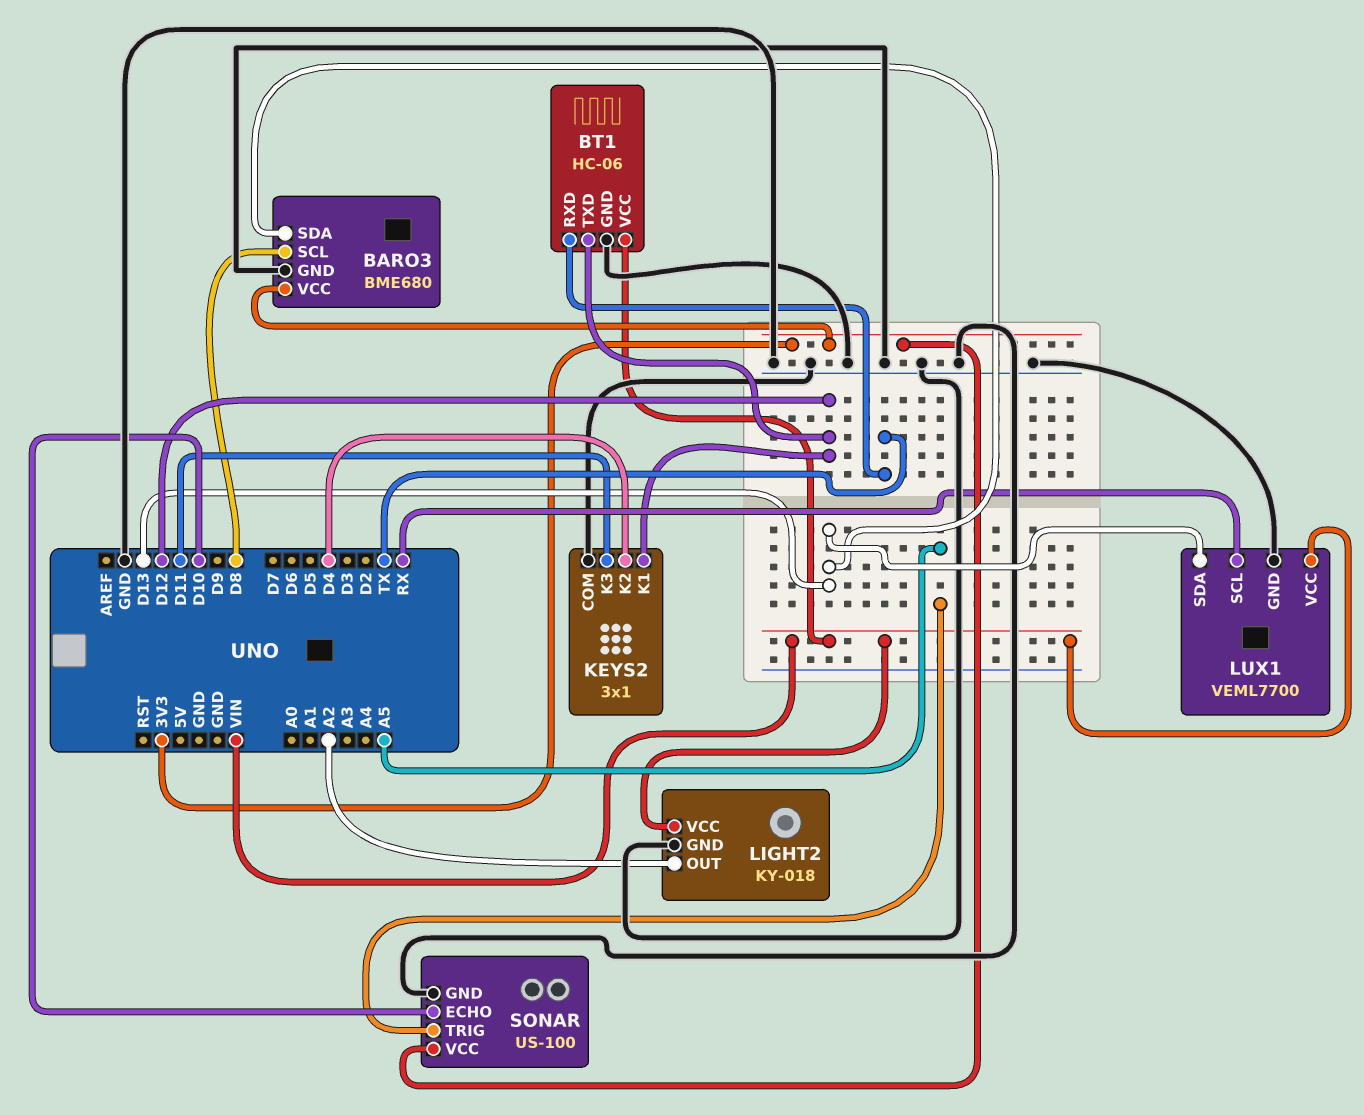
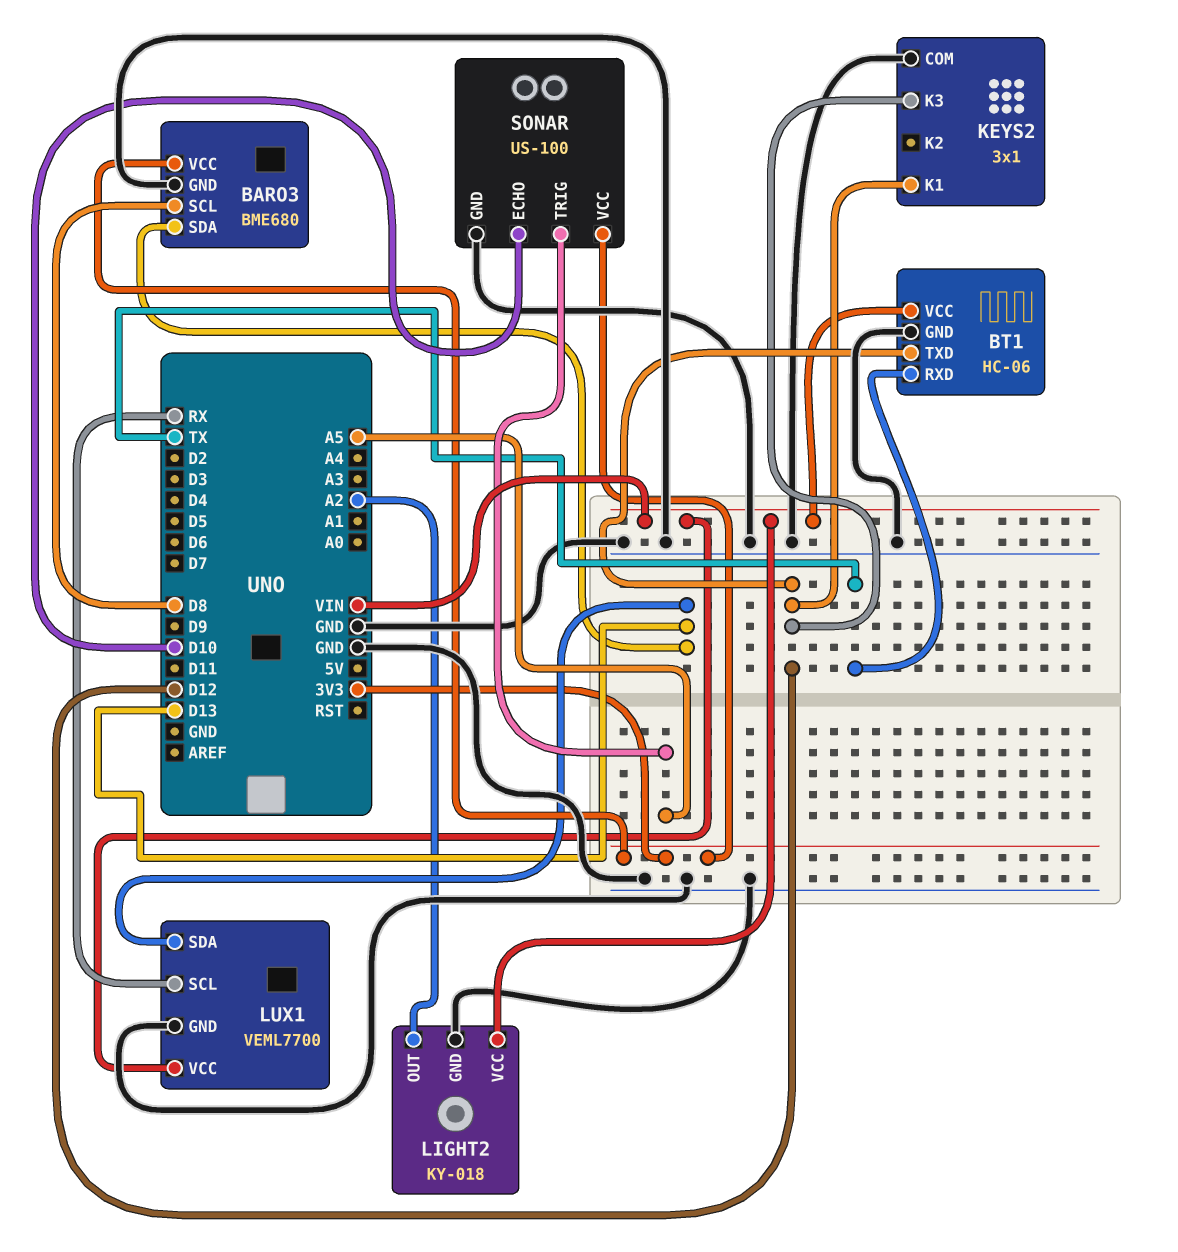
KEYS2 pin K2: D4 -> none
KEYS2 pin K3: D11 -> D12

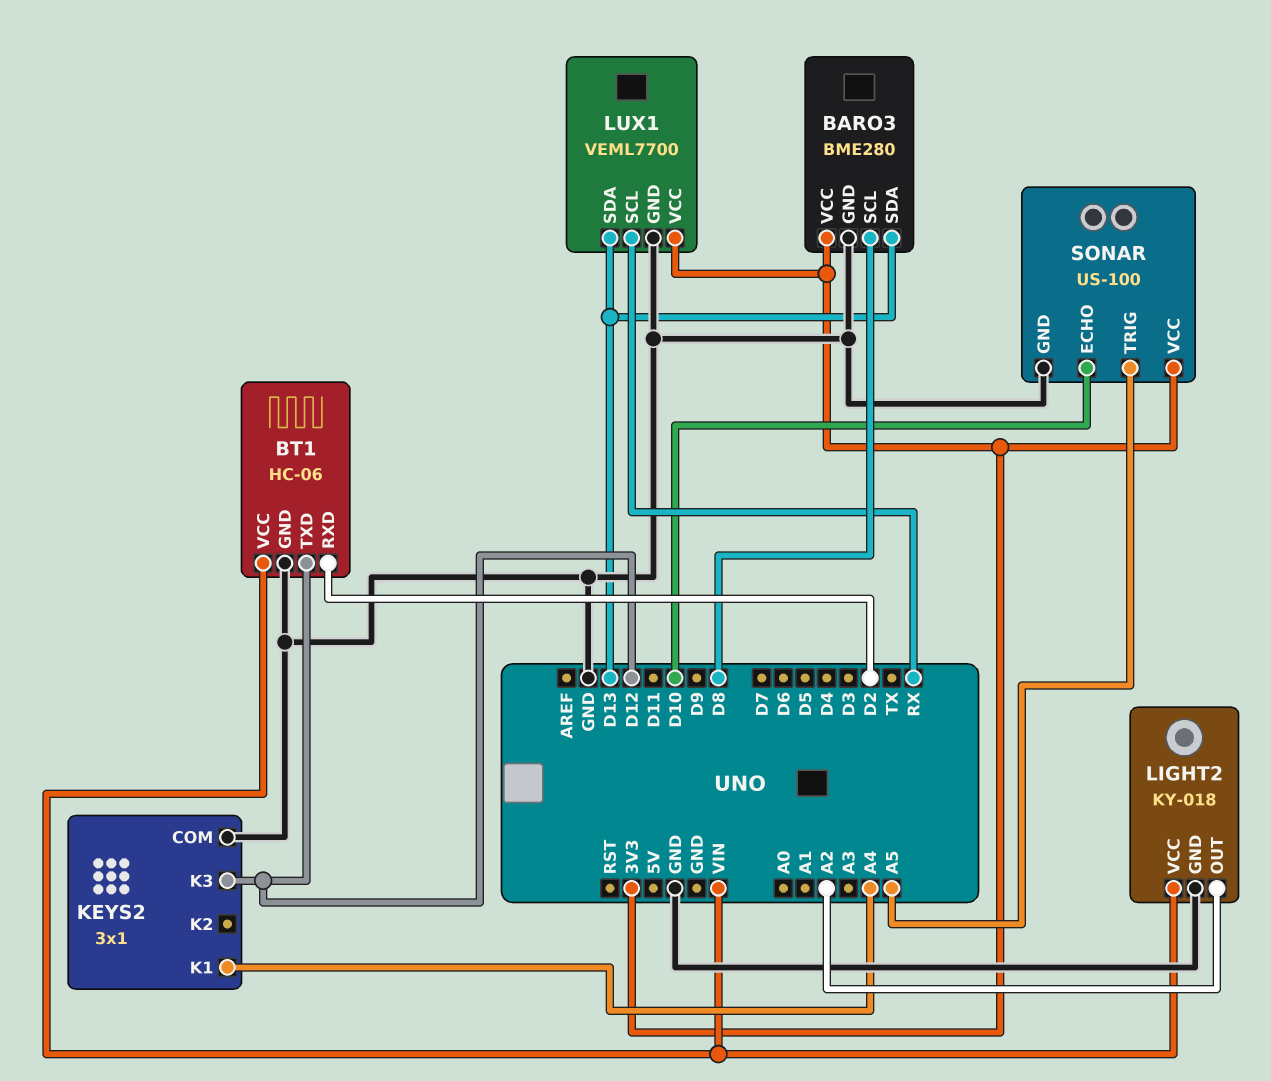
BARO3: BME680 -> BME280
BT1 pin RXD: TX -> D2
KEYS2 pin K1: D12 -> A4
LUX1 pin VCC: VIN -> 3V3

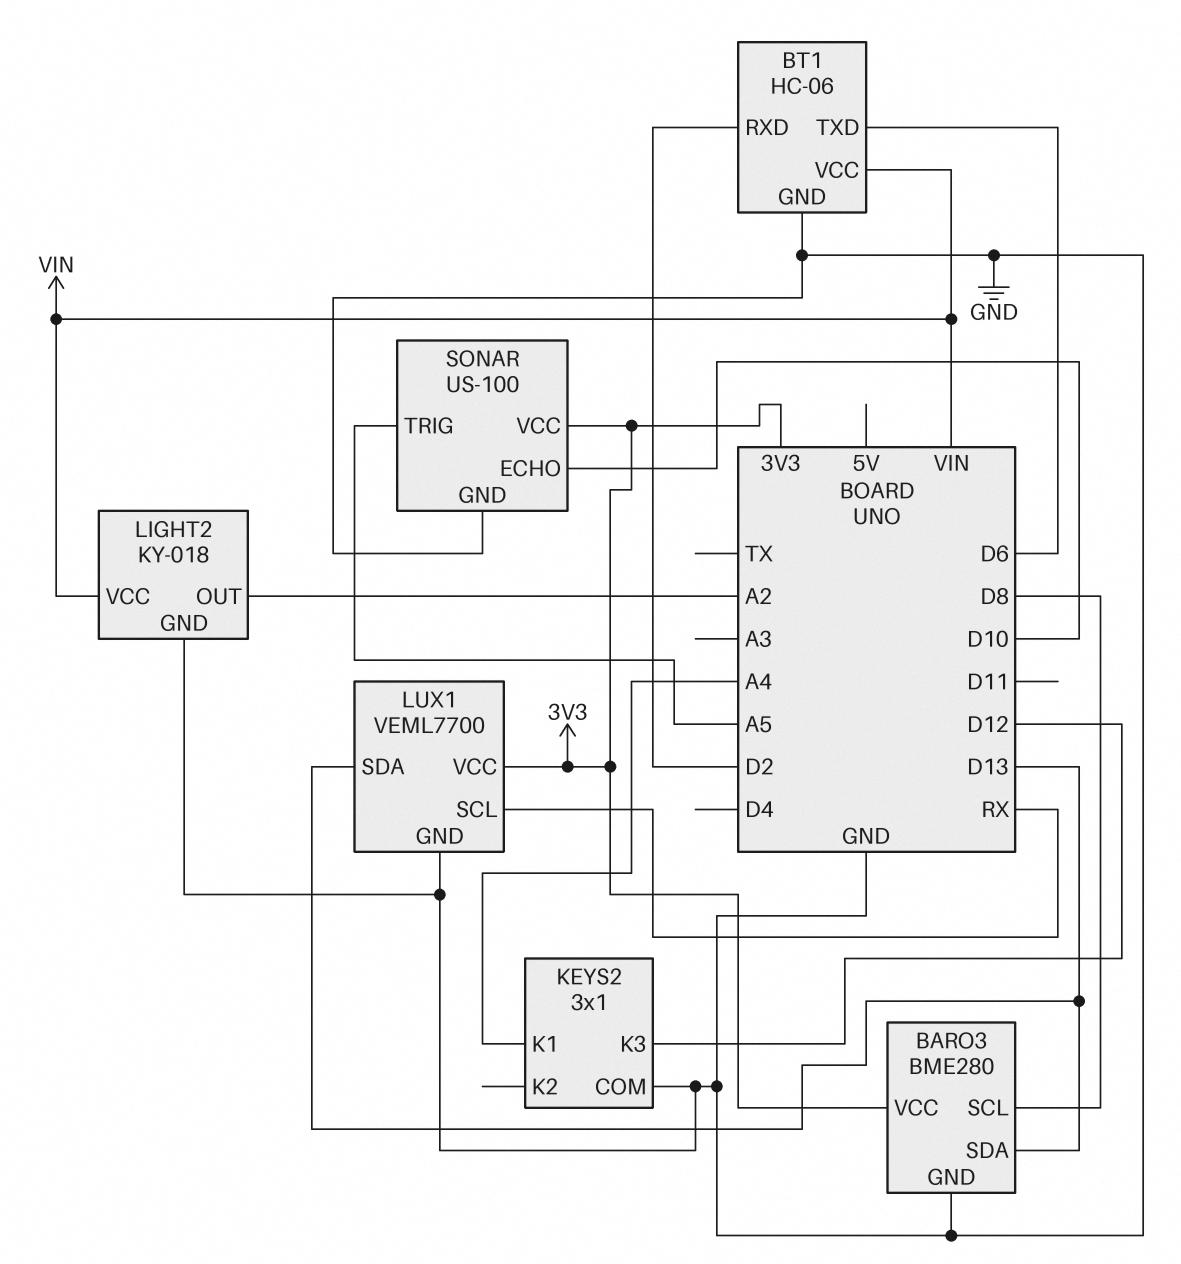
BT1 pin TXD: D12 -> D6

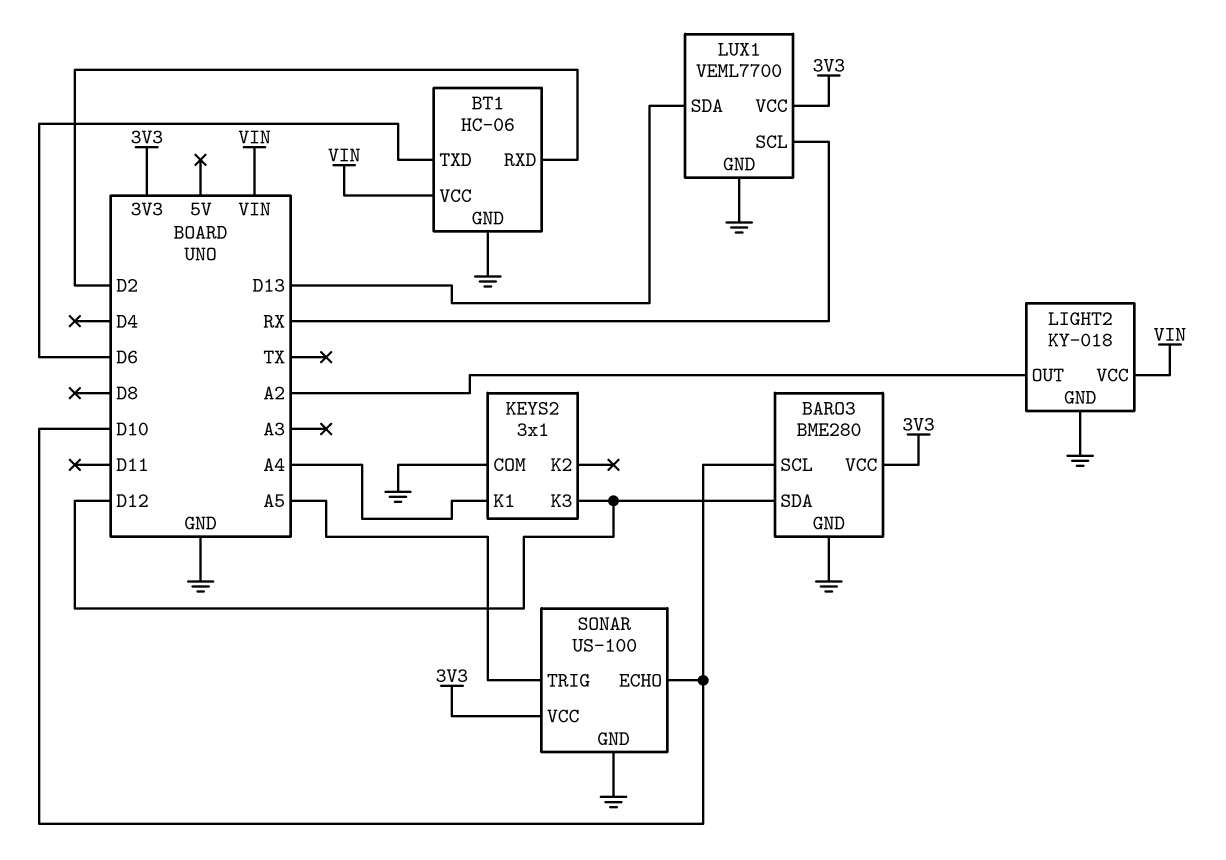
BARO3 pin SCL: D8 -> D10
BARO3 pin SDA: D13 -> D12

